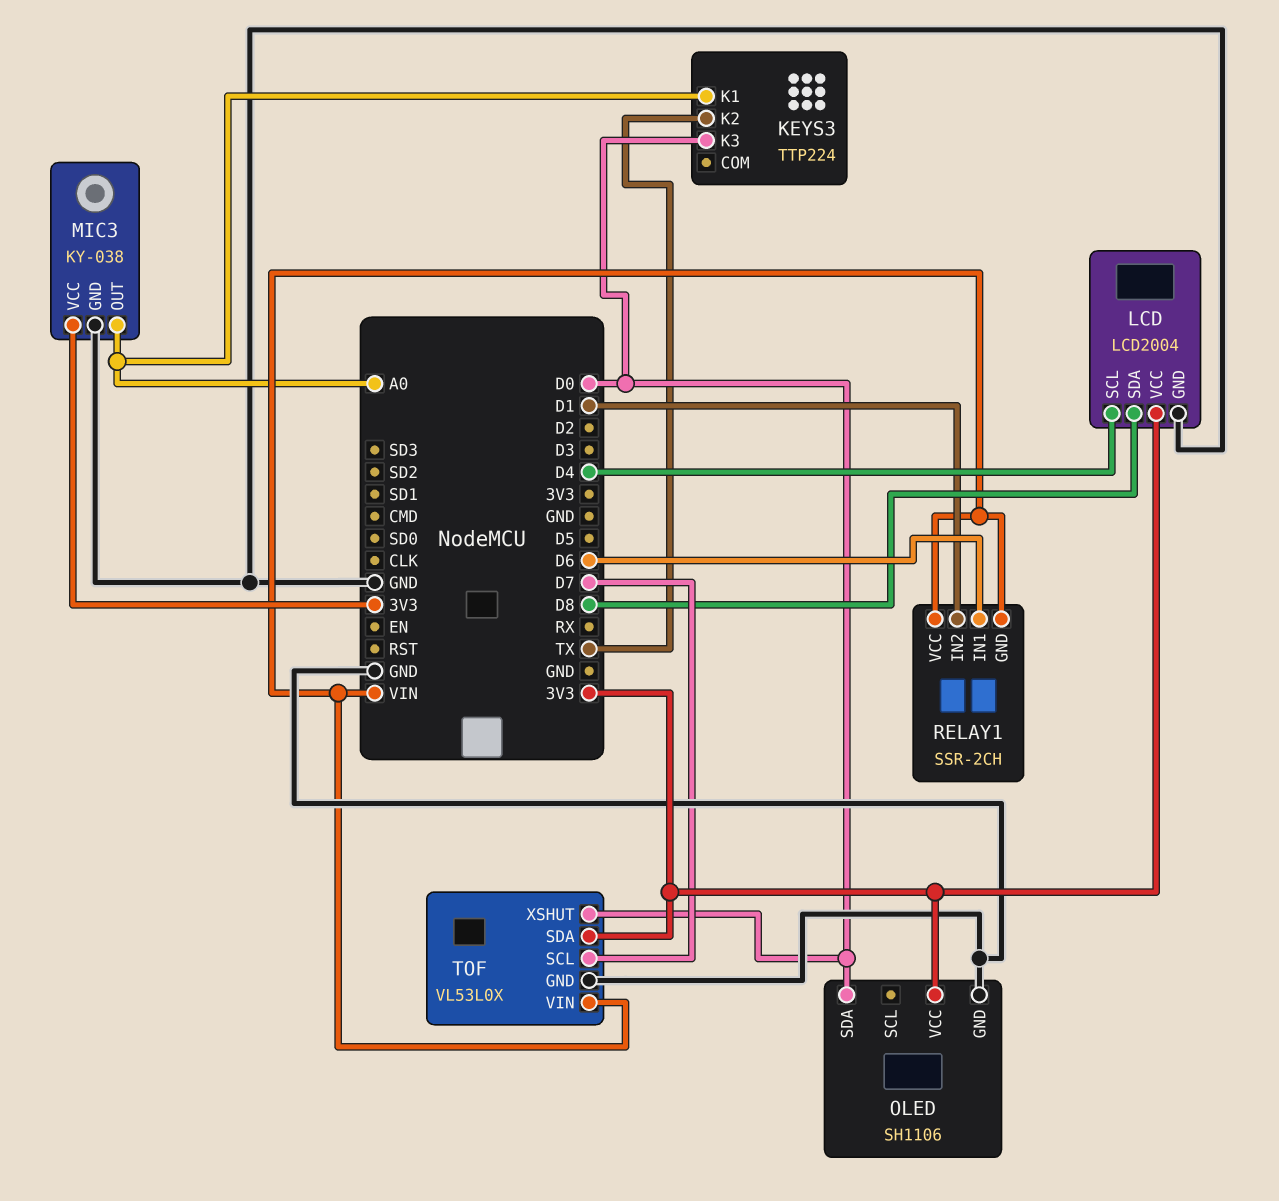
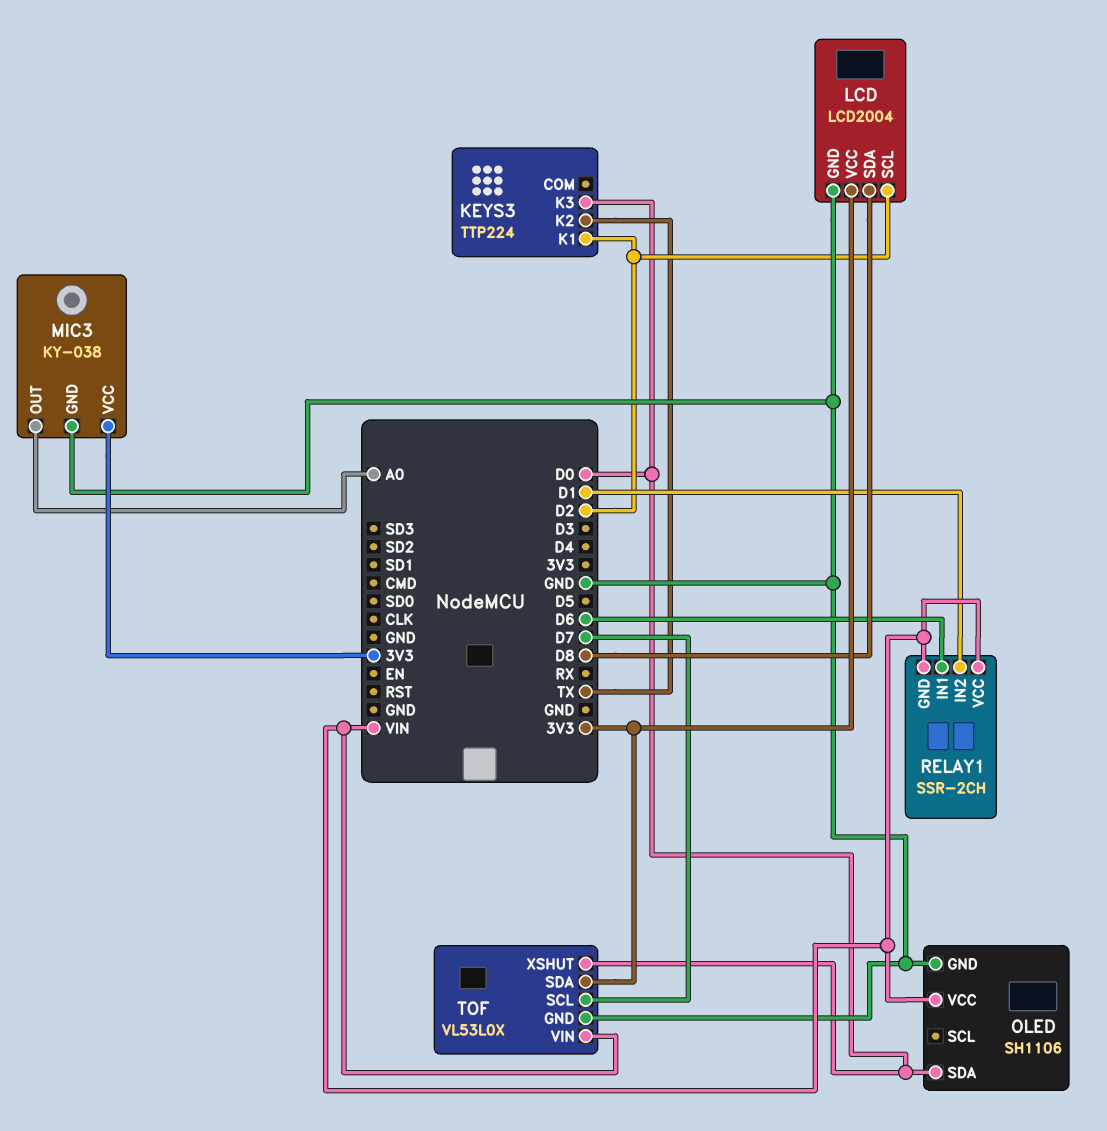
KEYS3 pin K1: A0 -> D2
LCD pin SCL: D4 -> D2
OLED pin VCC: 3V3 -> VIN

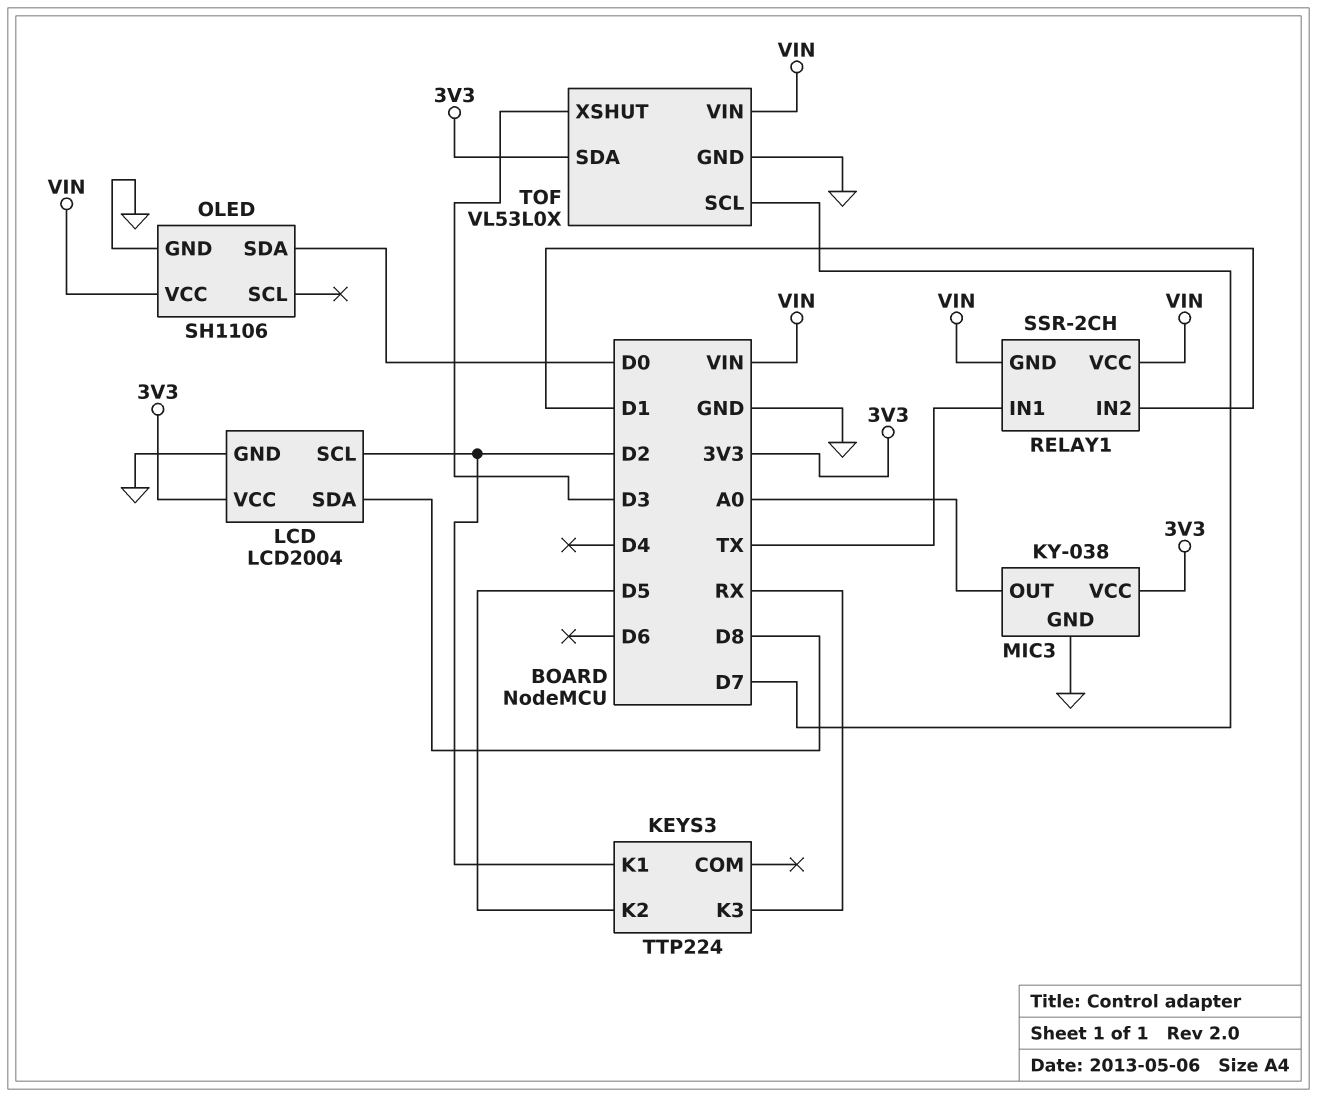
KEYS3 pin K2: TX -> D5
KEYS3 pin K3: D0 -> RX
RELAY1 pin IN1: D6 -> TX
TOF pin XSHUT: D0 -> D3

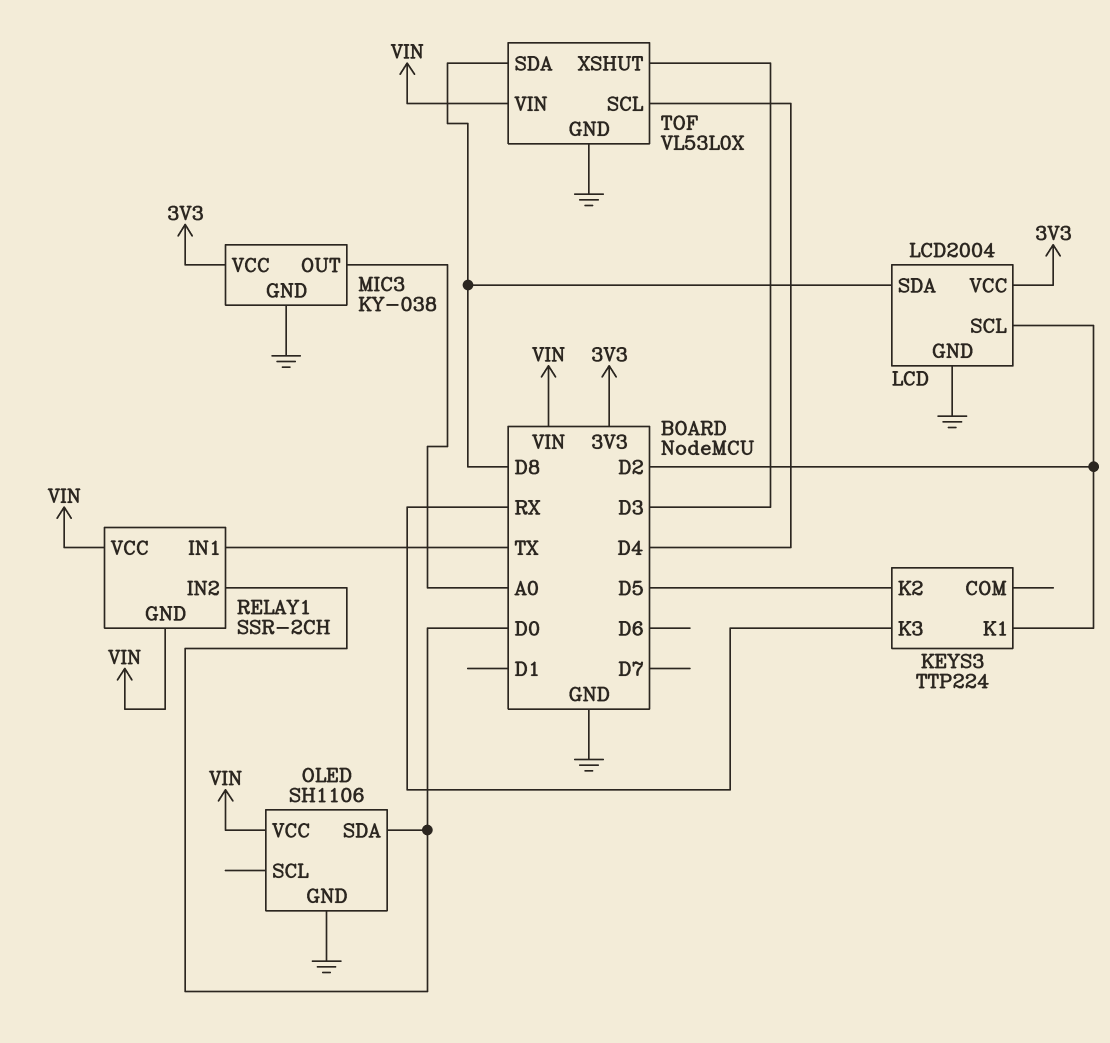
RELAY1 pin IN2: D1 -> D0
TOF pin SCL: D7 -> D4
TOF pin SDA: 3V3 -> D8

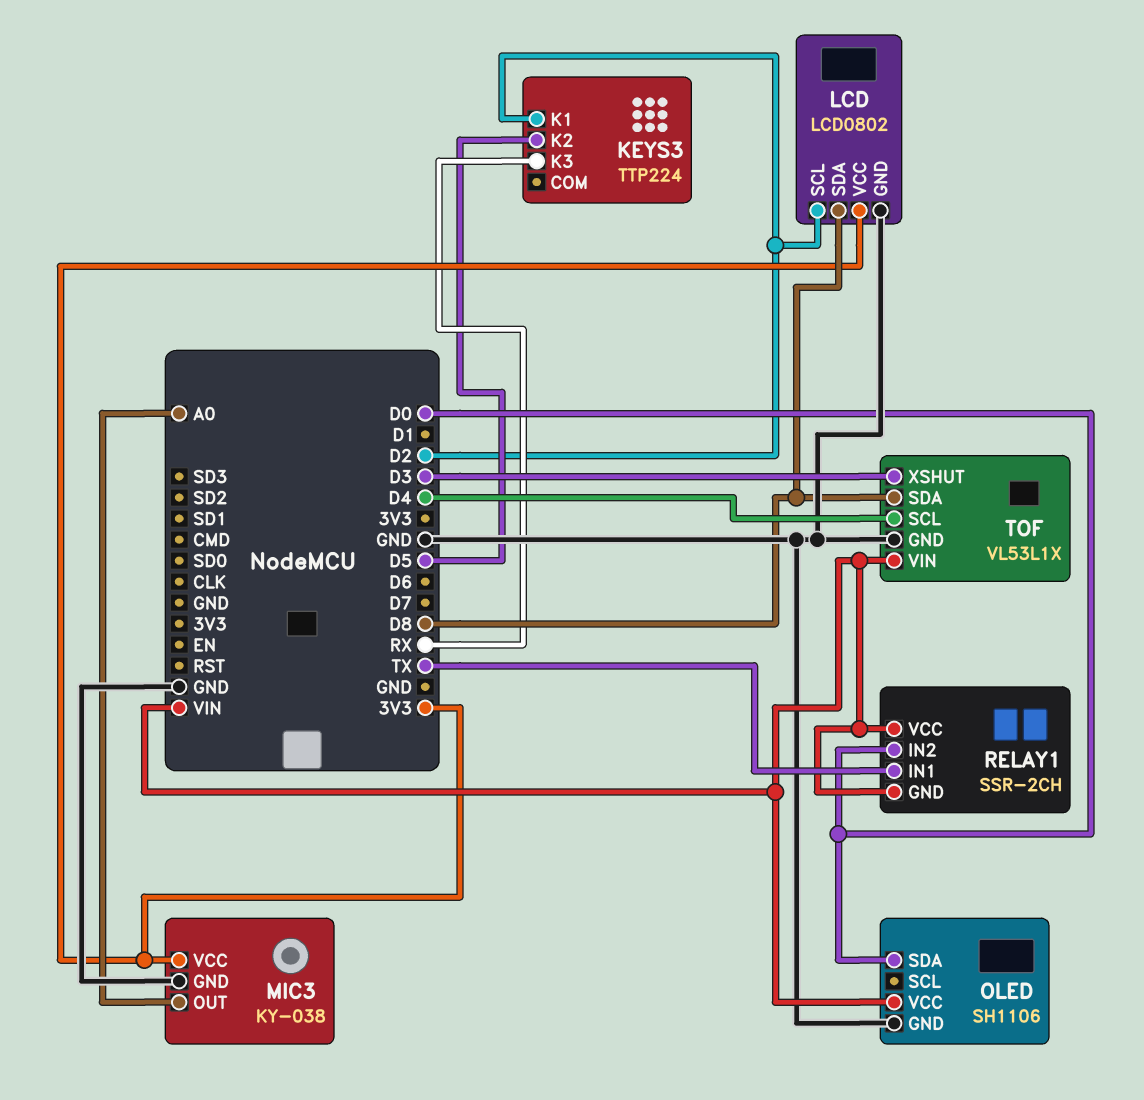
LCD: LCD2004 -> LCD0802
TOF: VL53L0X -> VL53L1X

